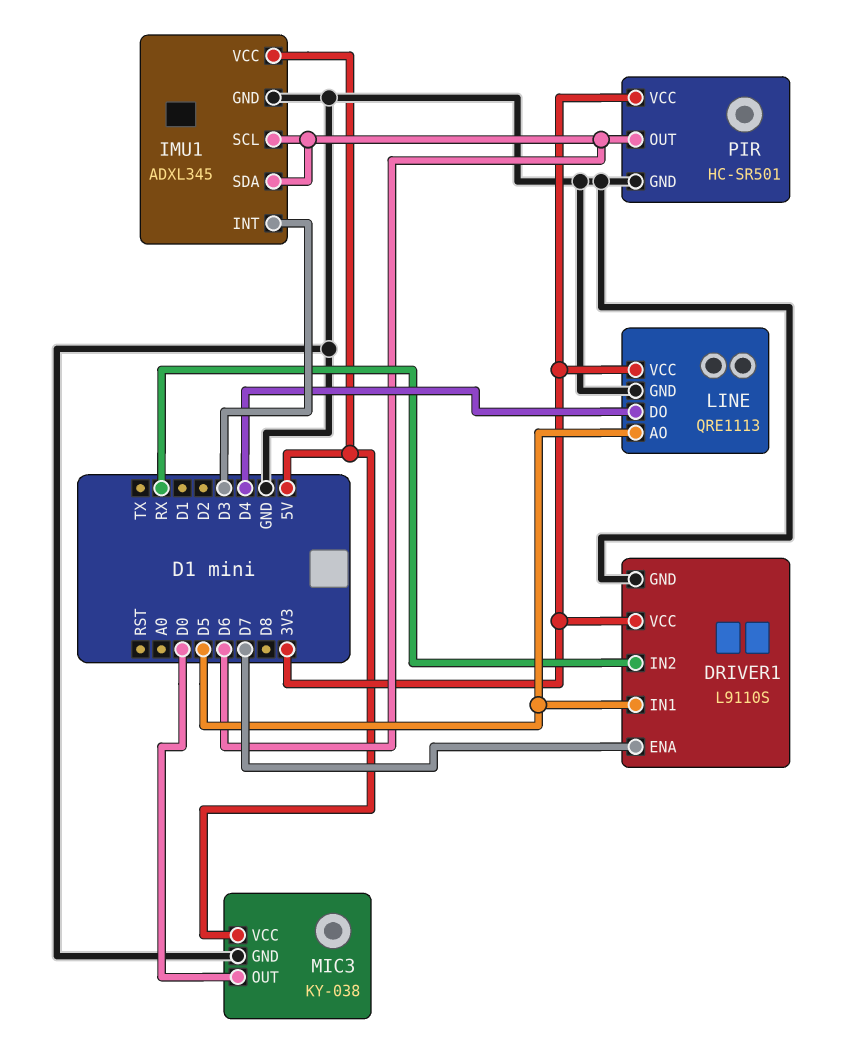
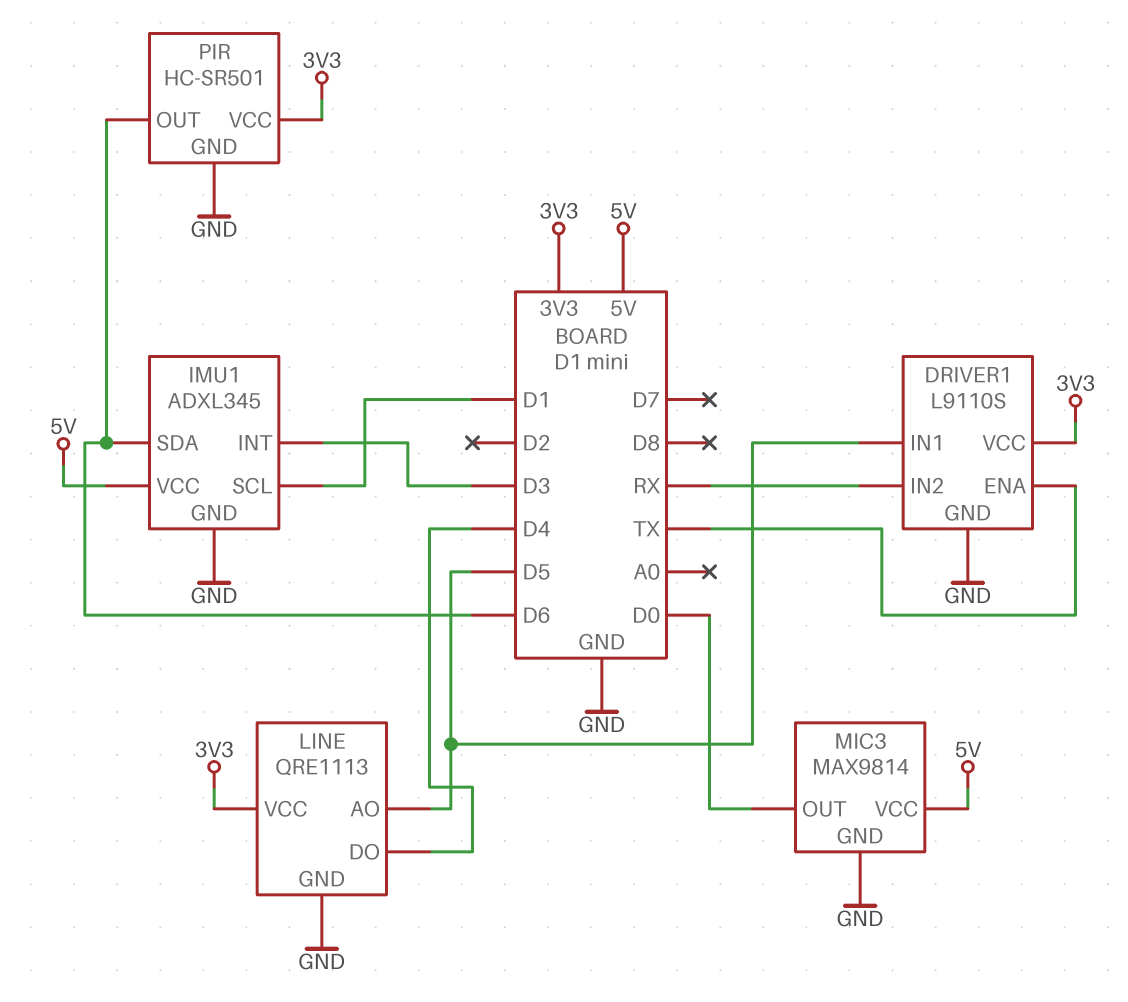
DRIVER1 pin ENA: D7 -> TX
IMU1 pin SCL: D6 -> D1
MIC3: KY-038 -> MAX9814

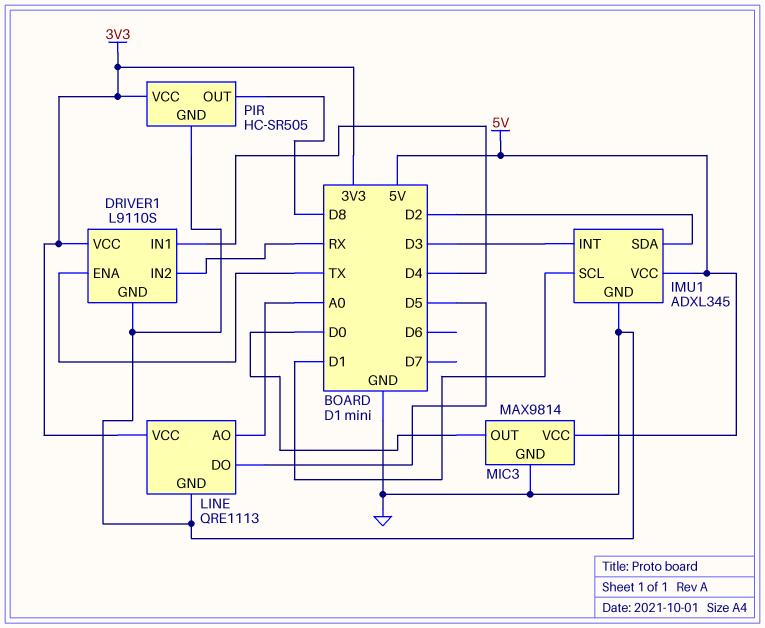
DRIVER1 pin IN1: D5 -> D4
IMU1 pin SDA: D6 -> D2
LINE pin AO: D5 -> A0
LINE pin DO: D4 -> D5
PIR: HC-SR501 -> HC-SR505
PIR pin OUT: D6 -> D8

